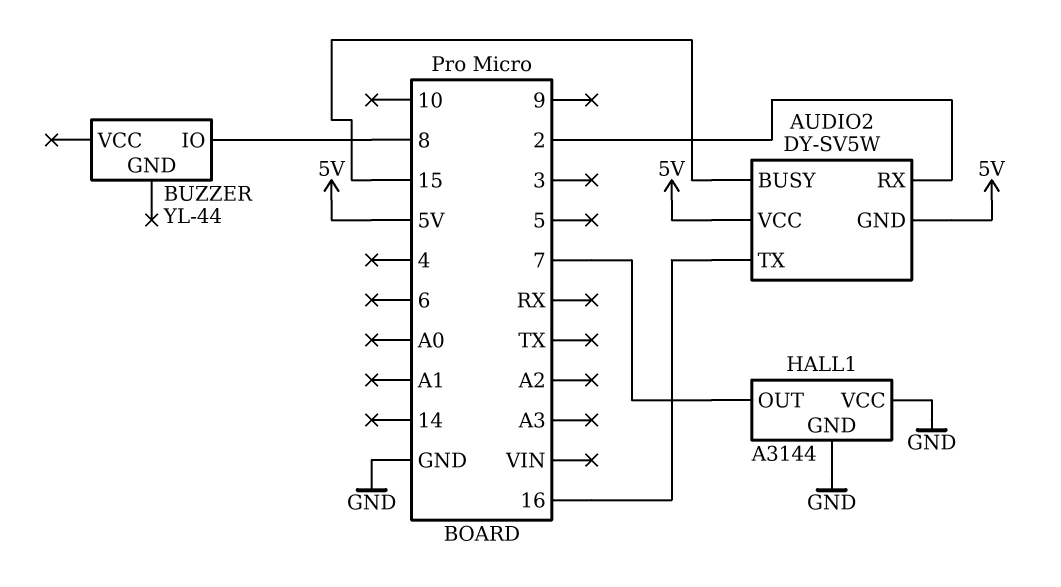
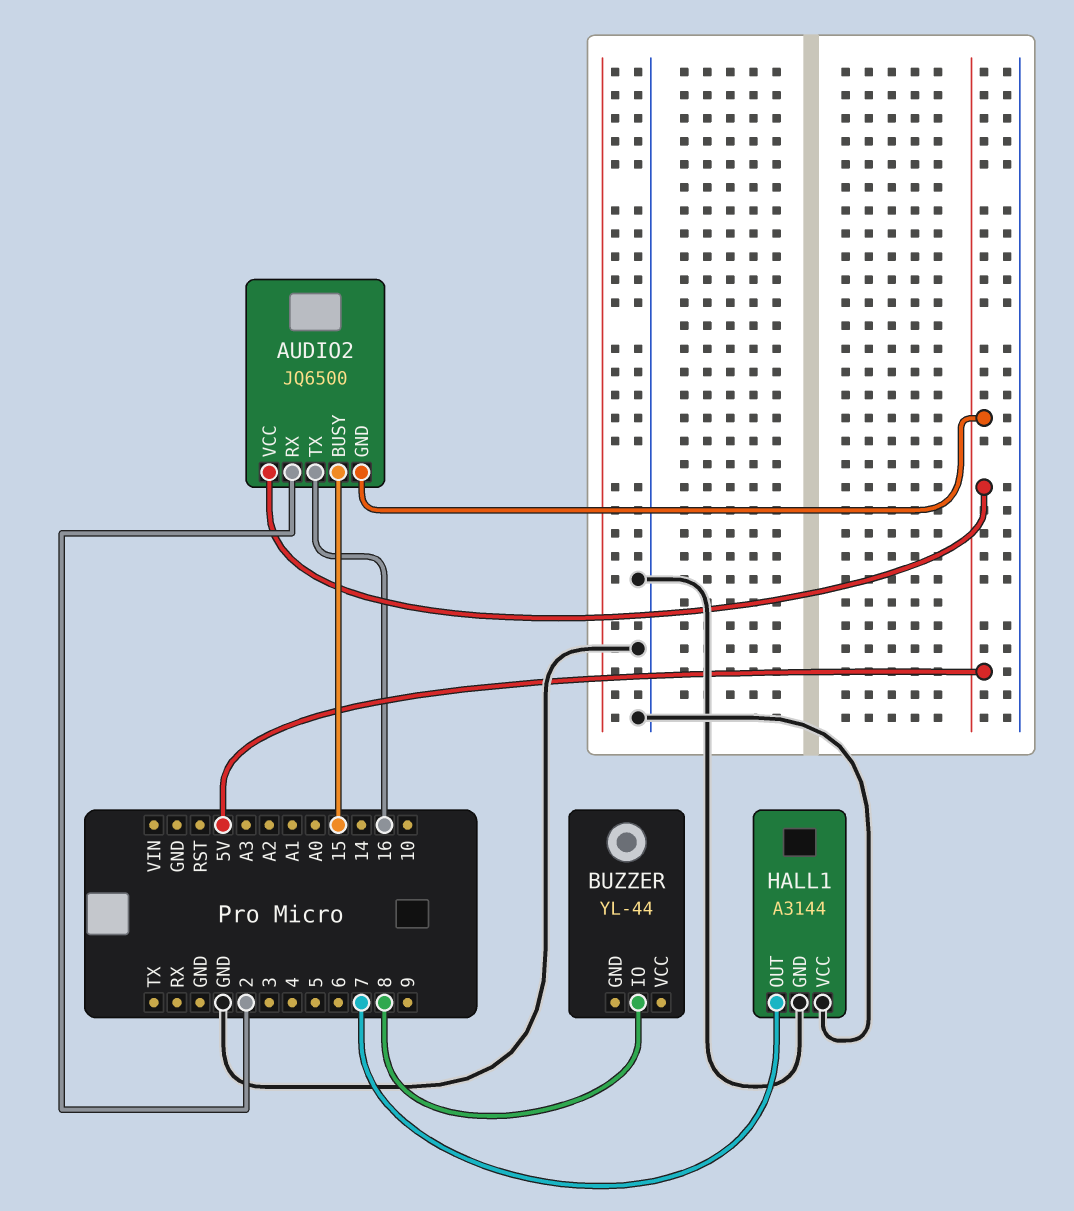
AUDIO2: DY-SV5W -> JQ6500

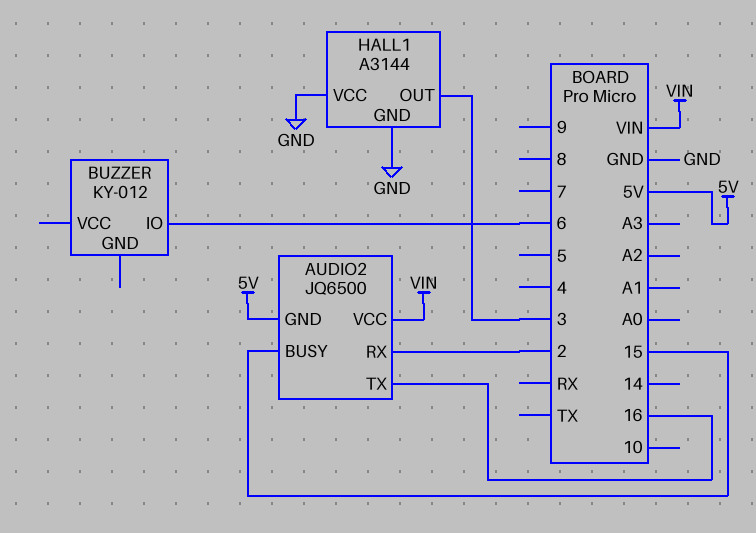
AUDIO2 pin VCC: 5V -> VIN
BUZZER: YL-44 -> KY-012
BUZZER pin IO: 8 -> 6
HALL1 pin OUT: 7 -> 3

